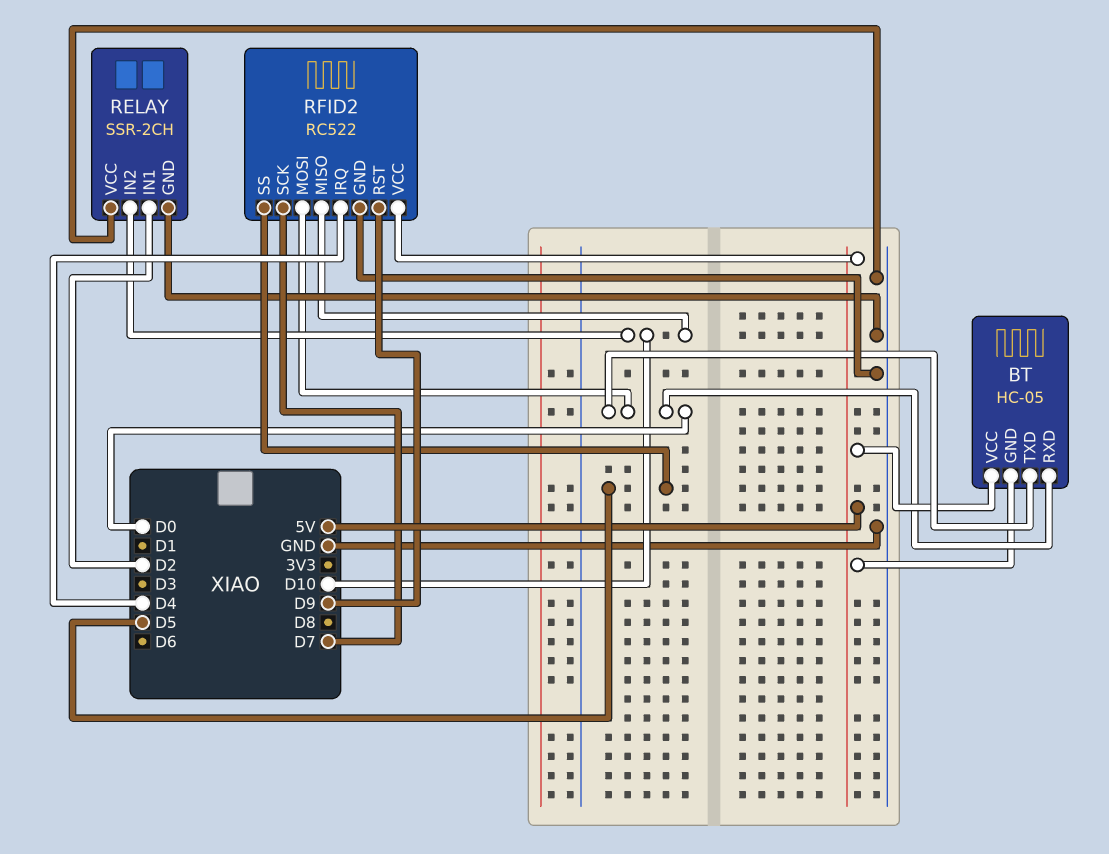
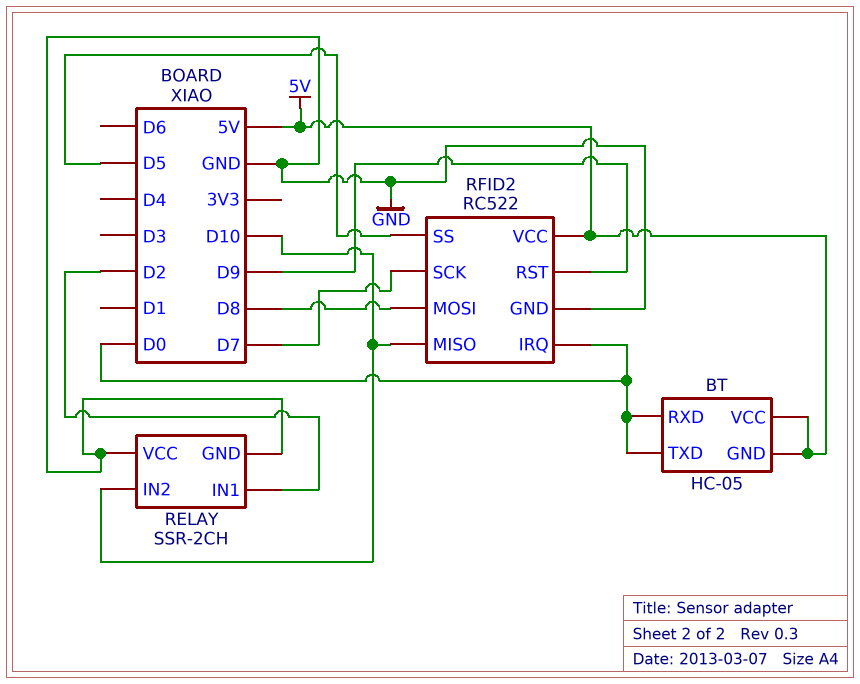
RFID2 pin IRQ: D4 -> D0
RFID2 pin MOSI: D0 -> D8

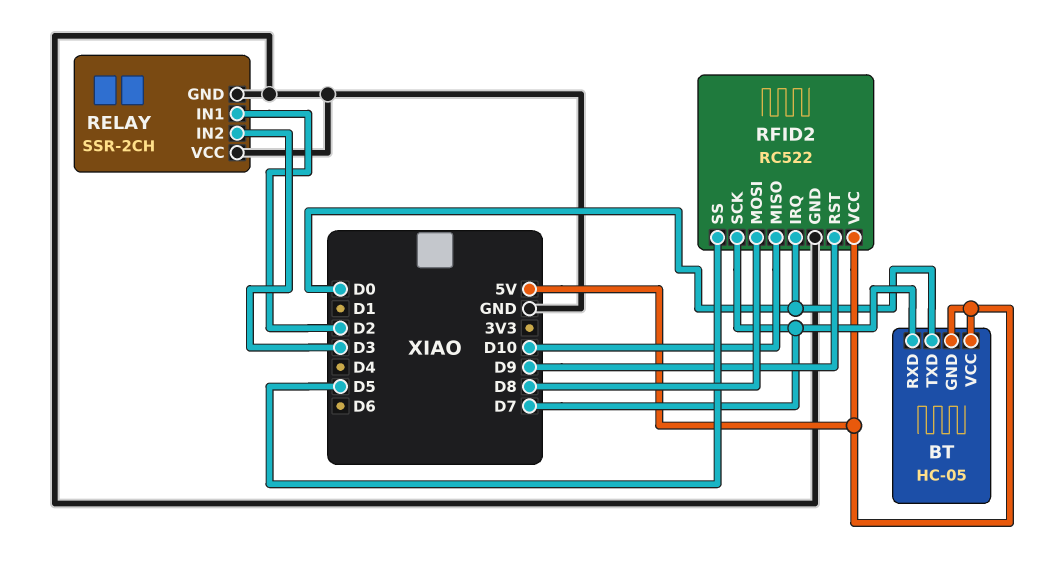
BT pin RXD: D0 -> D7
RELAY pin IN2: D10 -> D3

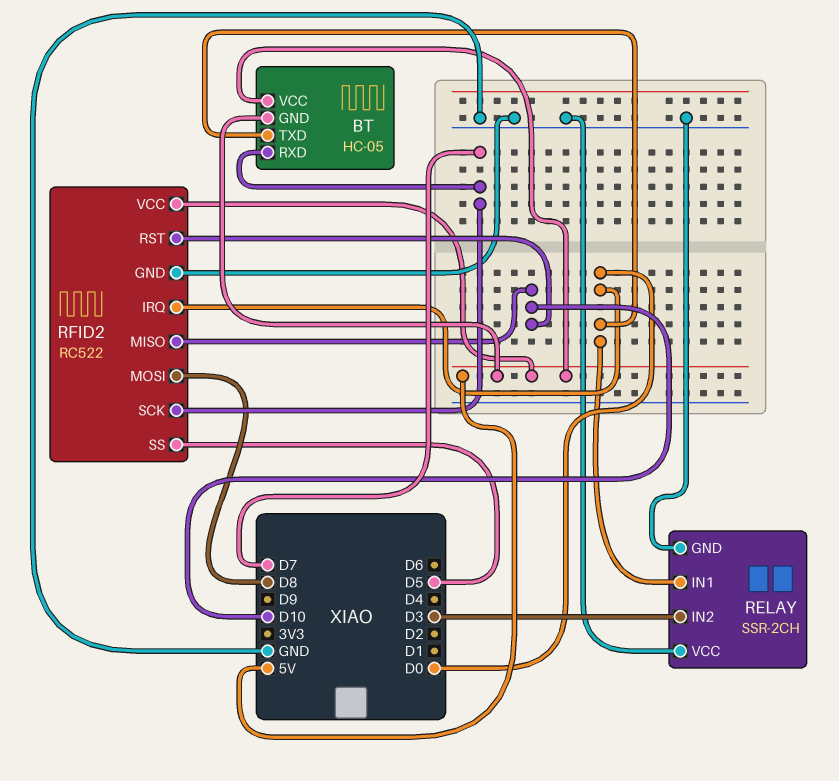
RELAY pin IN1: D2 -> D0
RFID2 pin RST: D9 -> D10

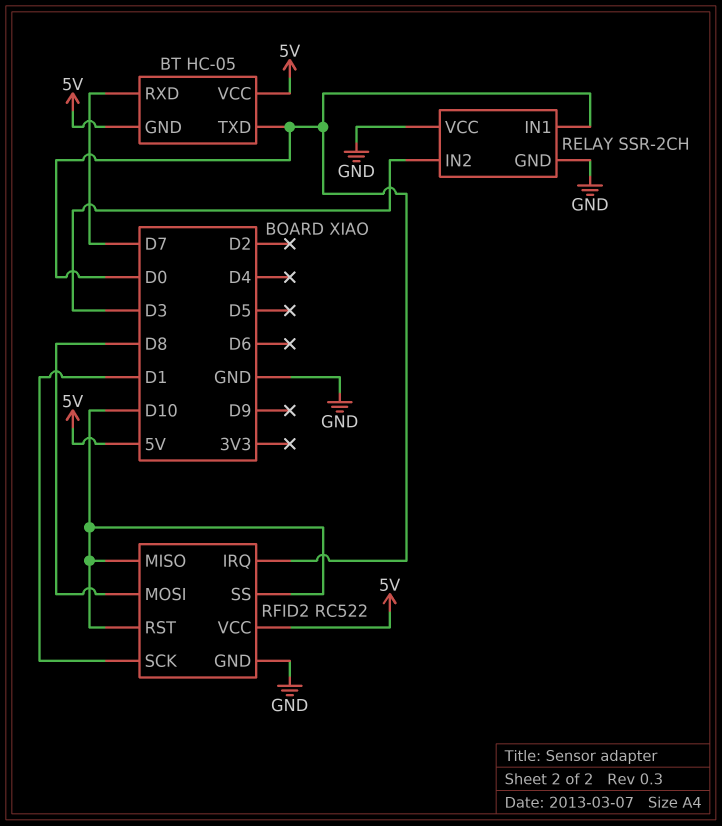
RFID2 pin SCK: D7 -> D1
RFID2 pin SS: D5 -> D10

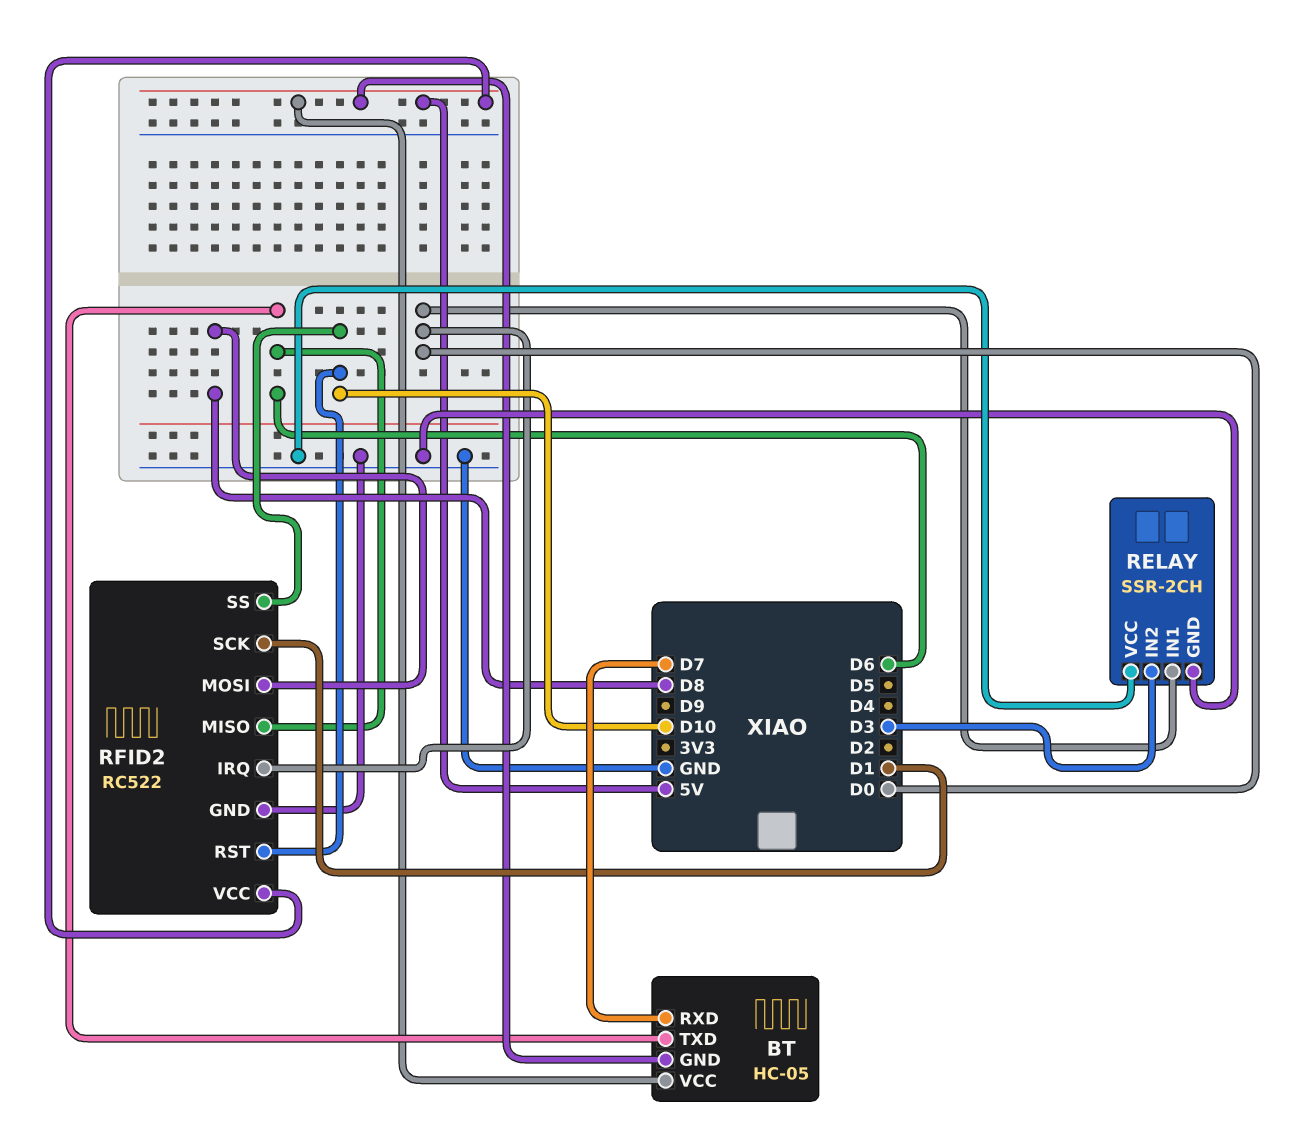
BT pin TXD: D0 -> D6
RFID2 pin MISO: D10 -> D6

